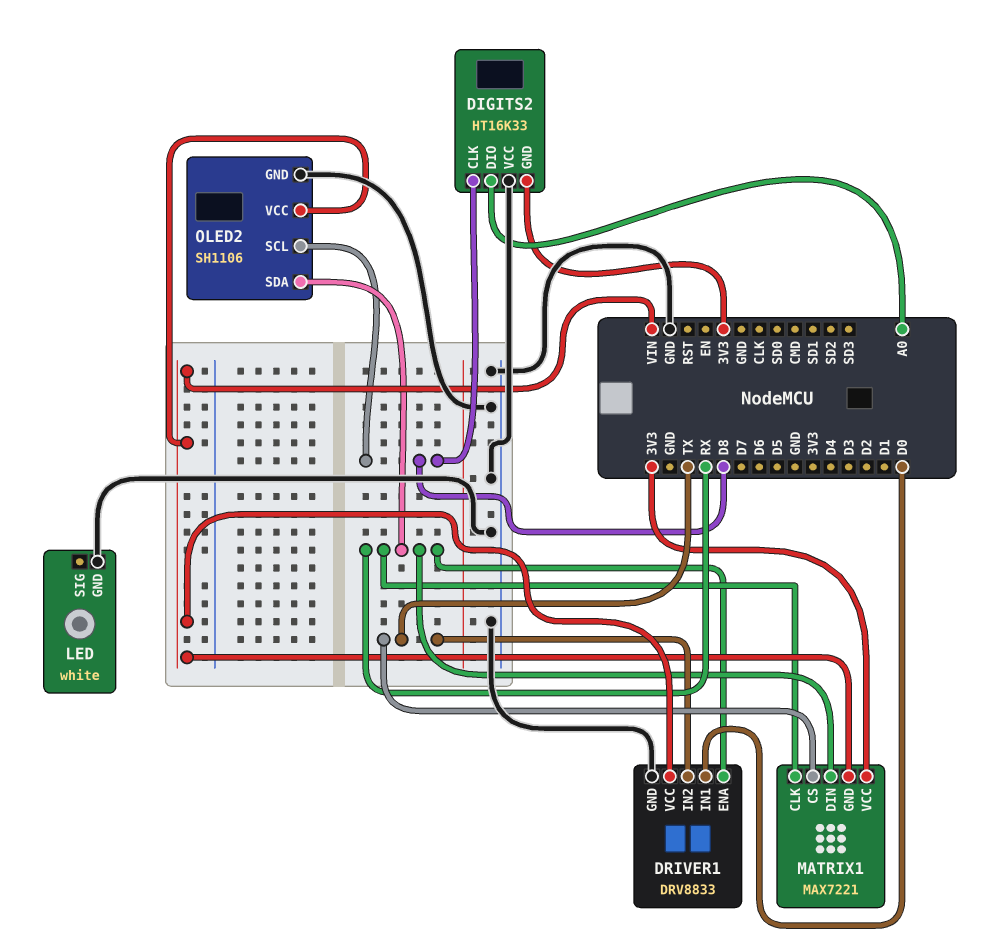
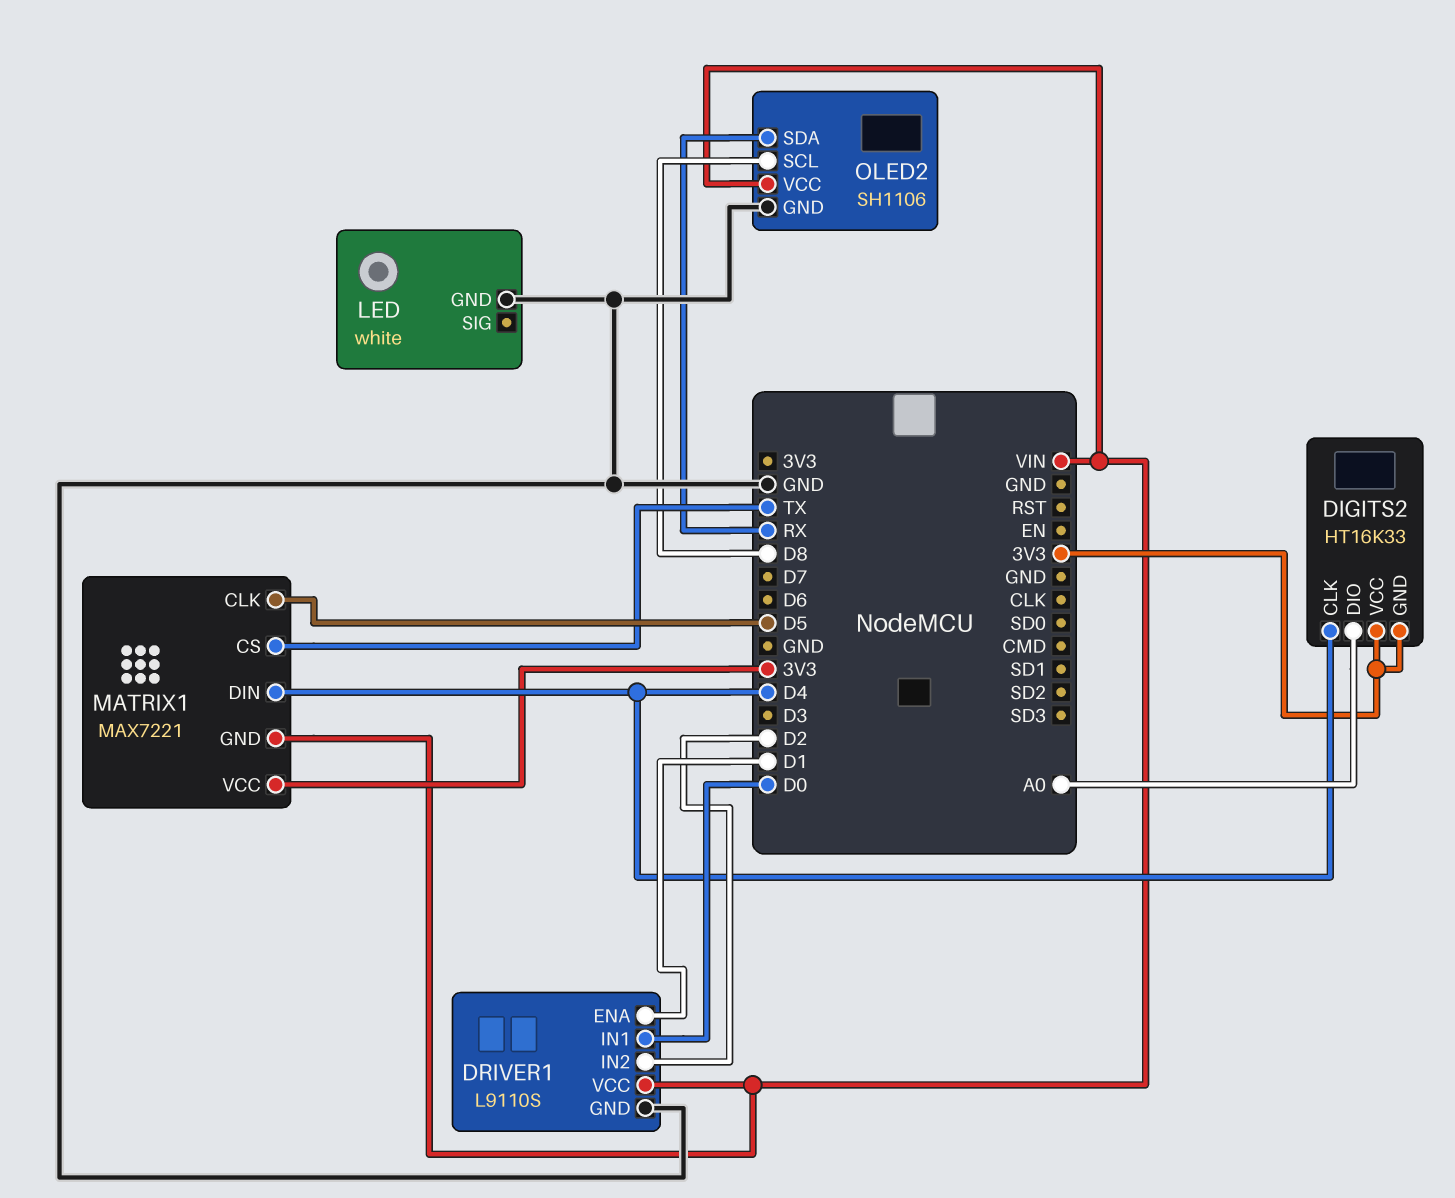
DIGITS2 pin CLK: D8 -> D4
DIGITS2 pin VCC: GND -> 3V3
DRIVER1: DRV8833 -> L9110S
DRIVER1 pin ENA: RX -> D1
DRIVER1 pin IN2: TX -> D2
MATRIX1 pin CLK: RX -> D5
MATRIX1 pin DIN: RX -> D4

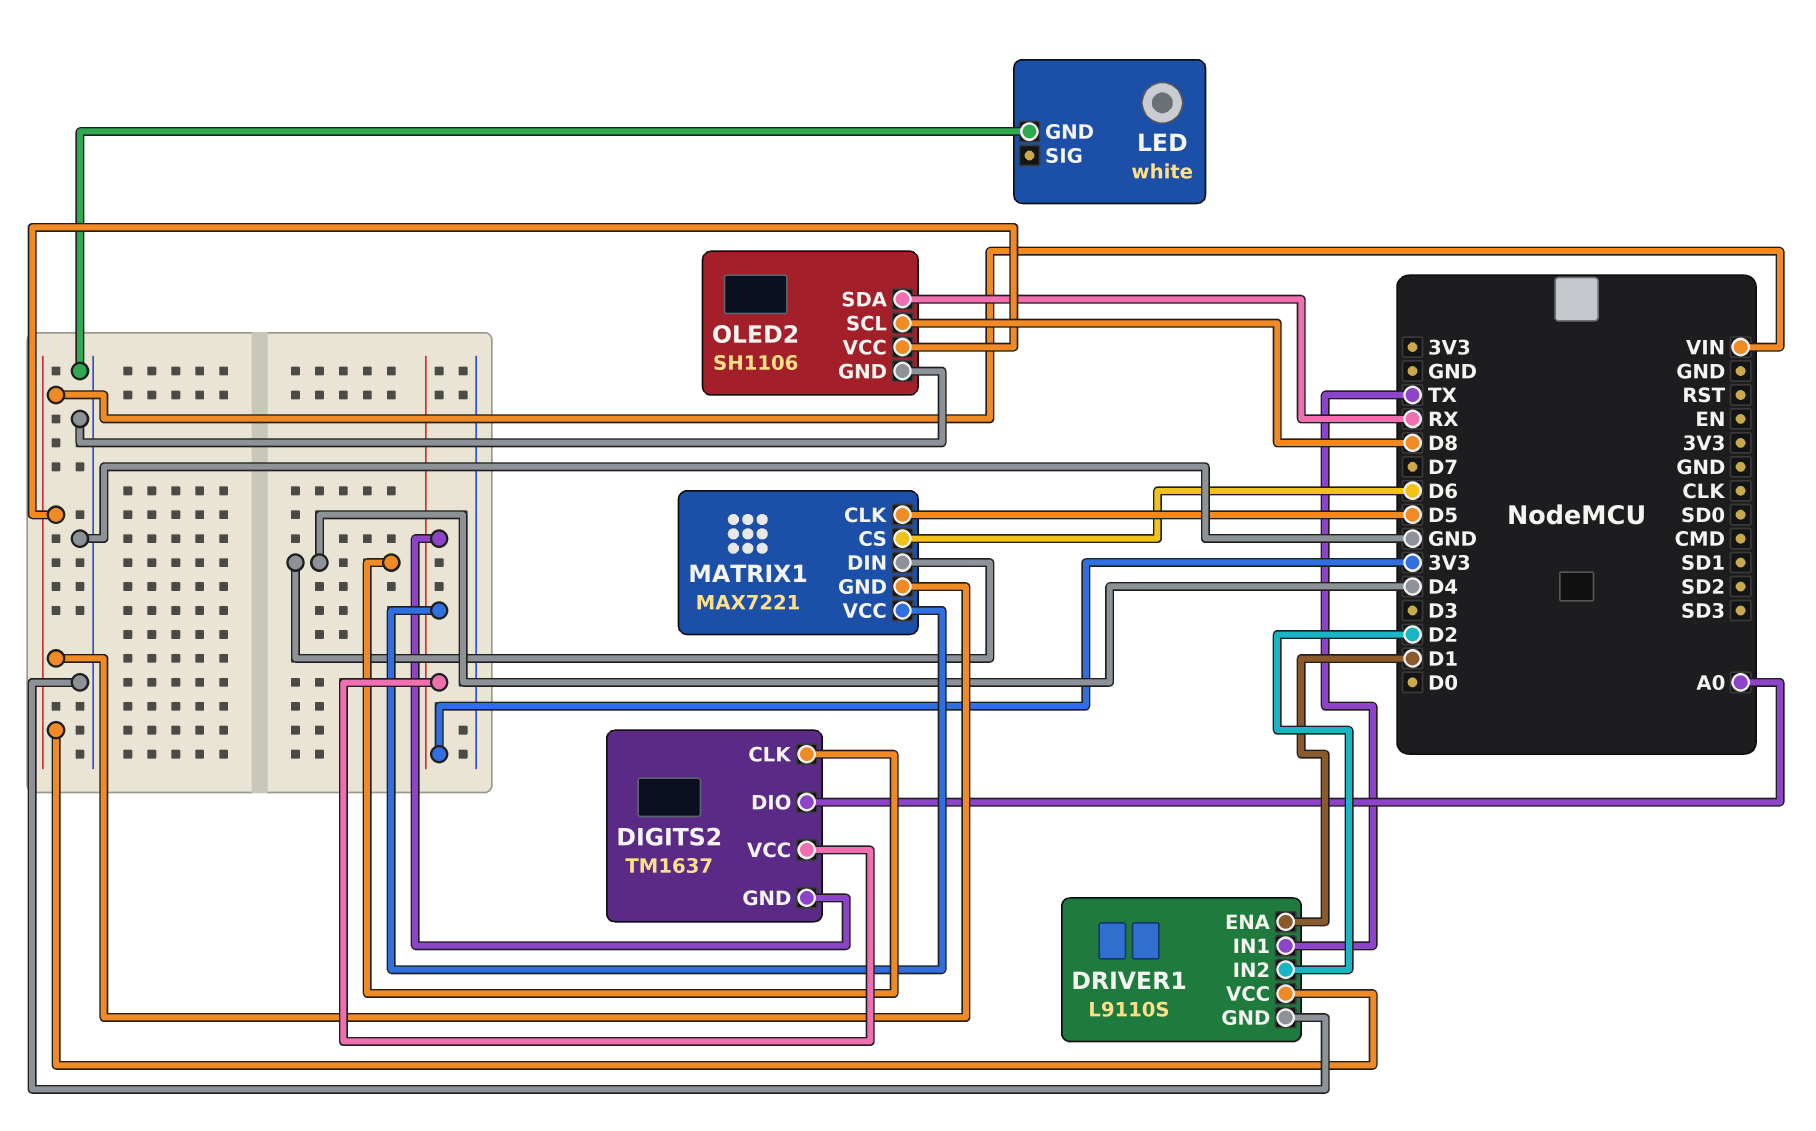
DIGITS2: HT16K33 -> TM1637
DRIVER1 pin IN1: D0 -> TX
MATRIX1 pin CS: TX -> D6

